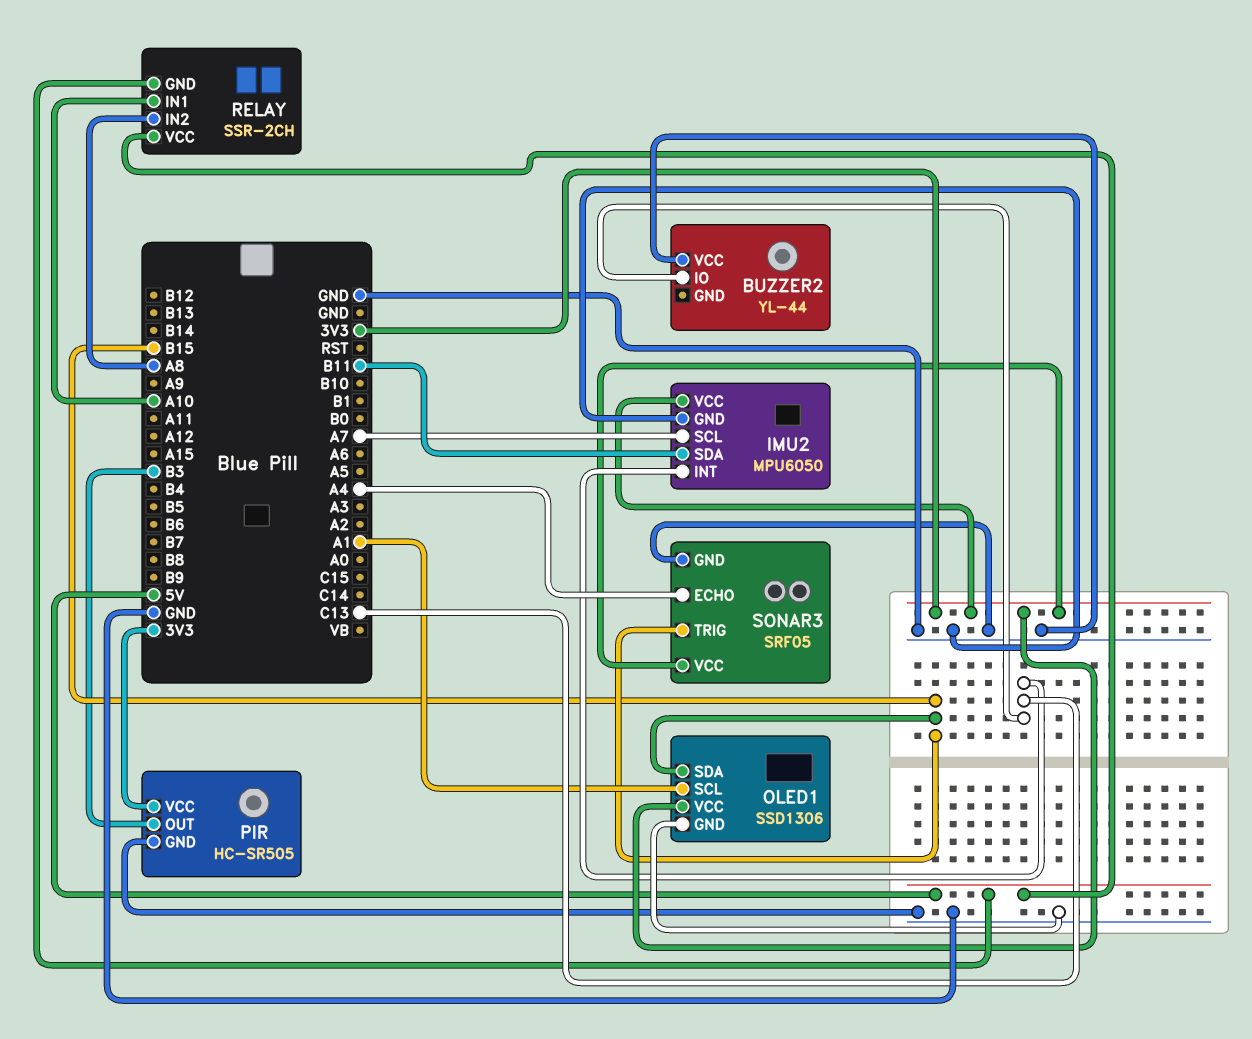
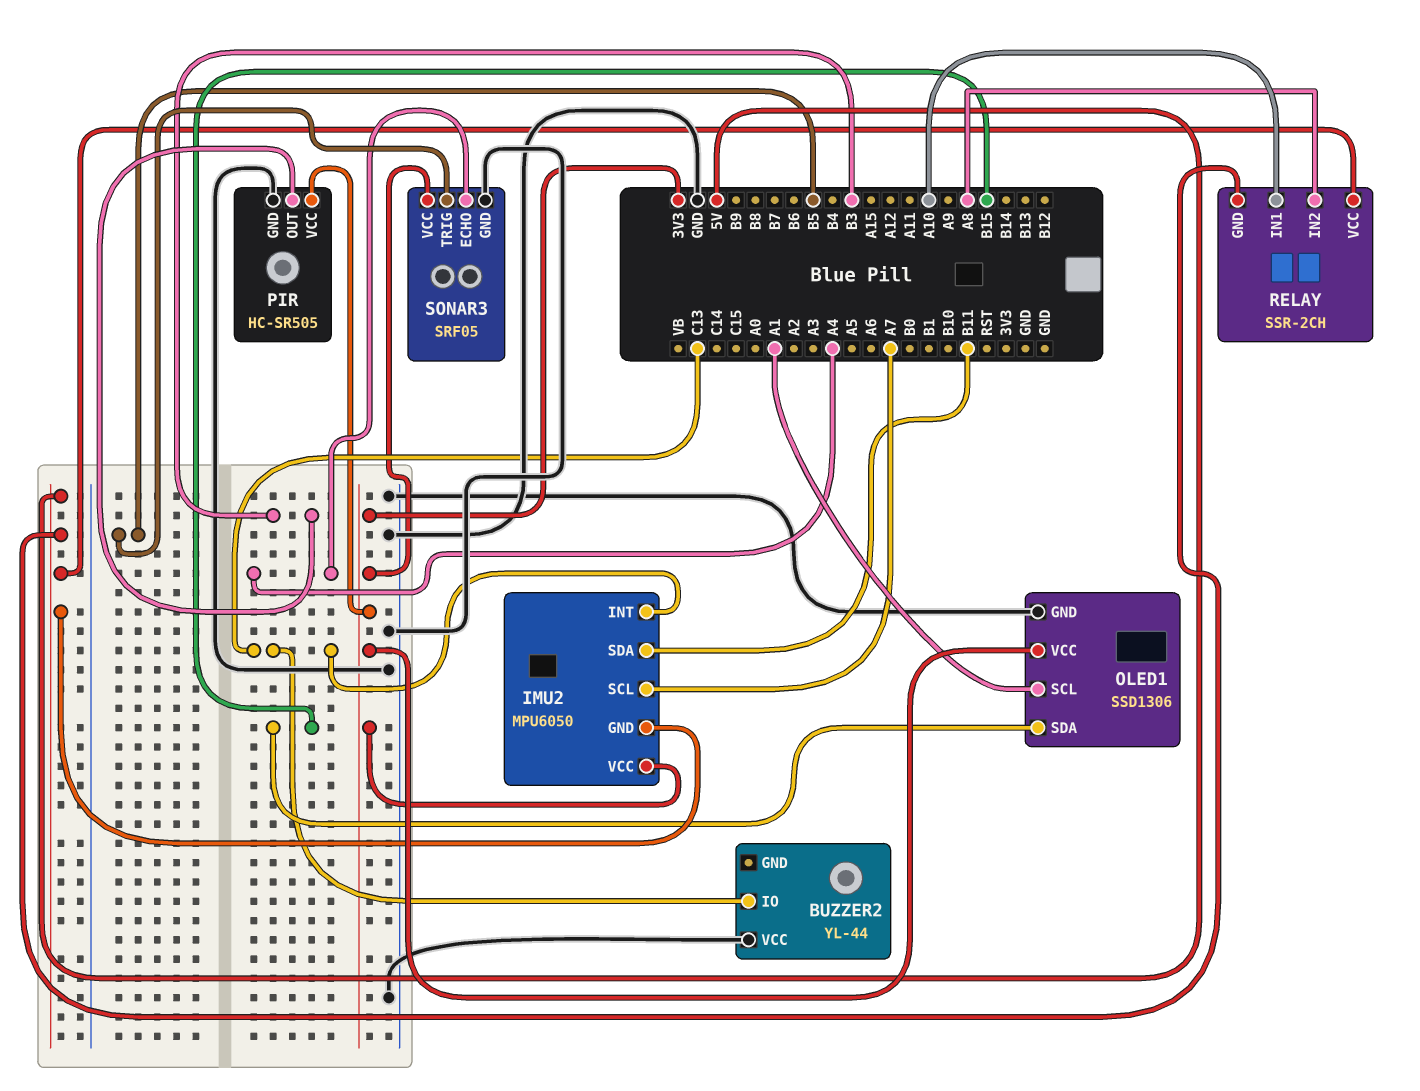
IMU2 pin GND: GND -> 5V
SONAR3 pin TRIG: B15 -> B5

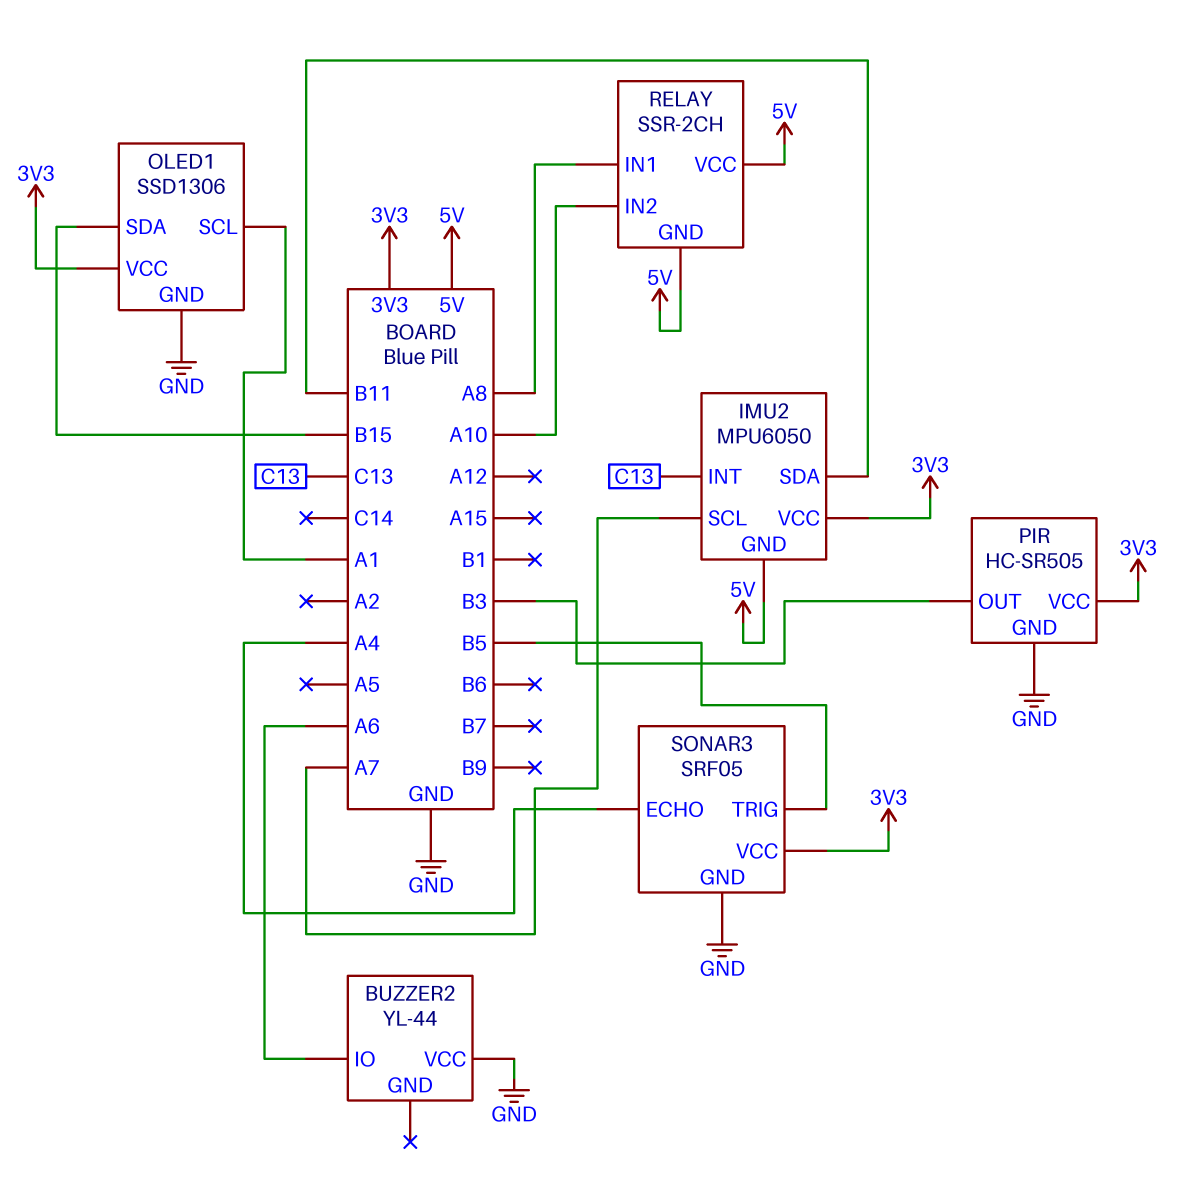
BUZZER2 pin IO: C13 -> A6
RELAY pin IN1: A10 -> A8
RELAY pin IN2: A8 -> A10

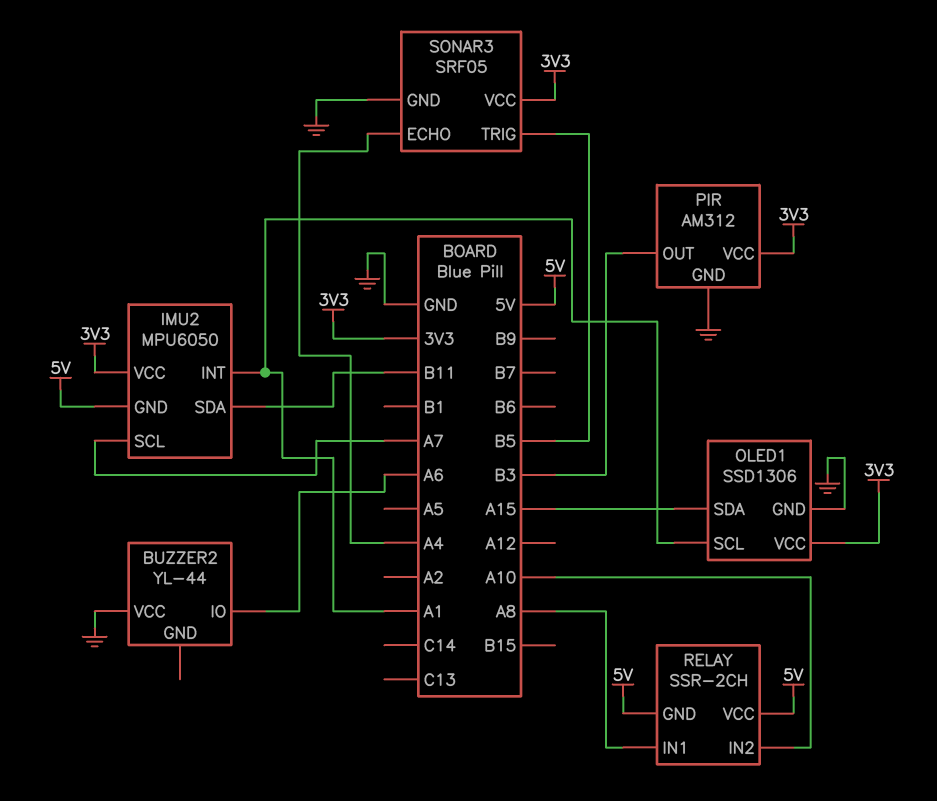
IMU2 pin INT: C13 -> A1
OLED1 pin SDA: B15 -> A15
PIR: HC-SR505 -> AM312

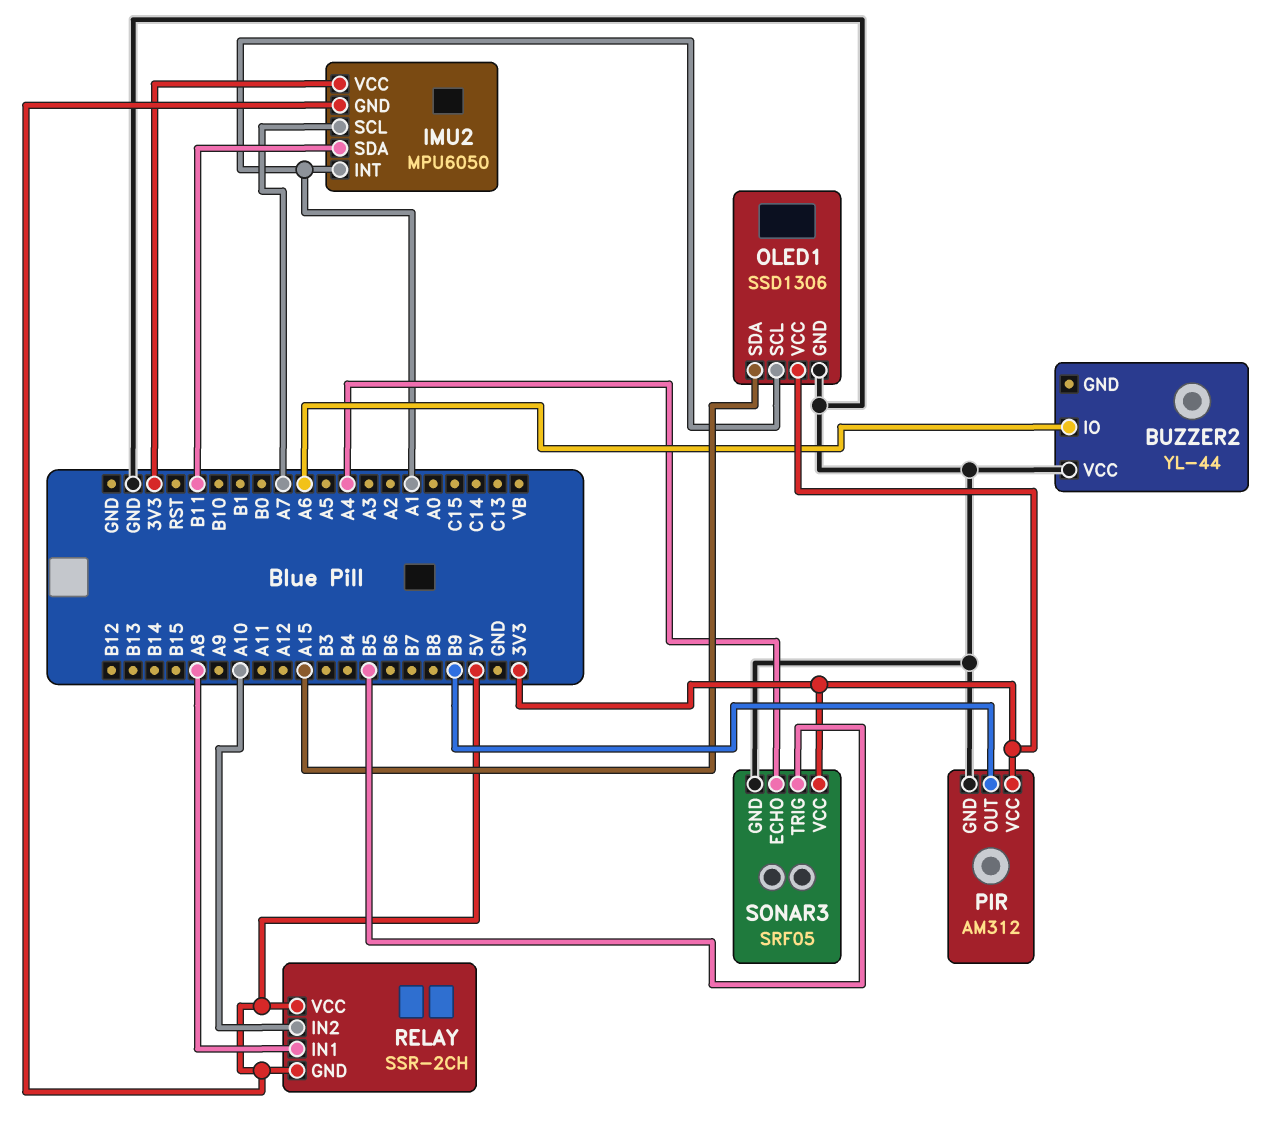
PIR pin OUT: B3 -> B9

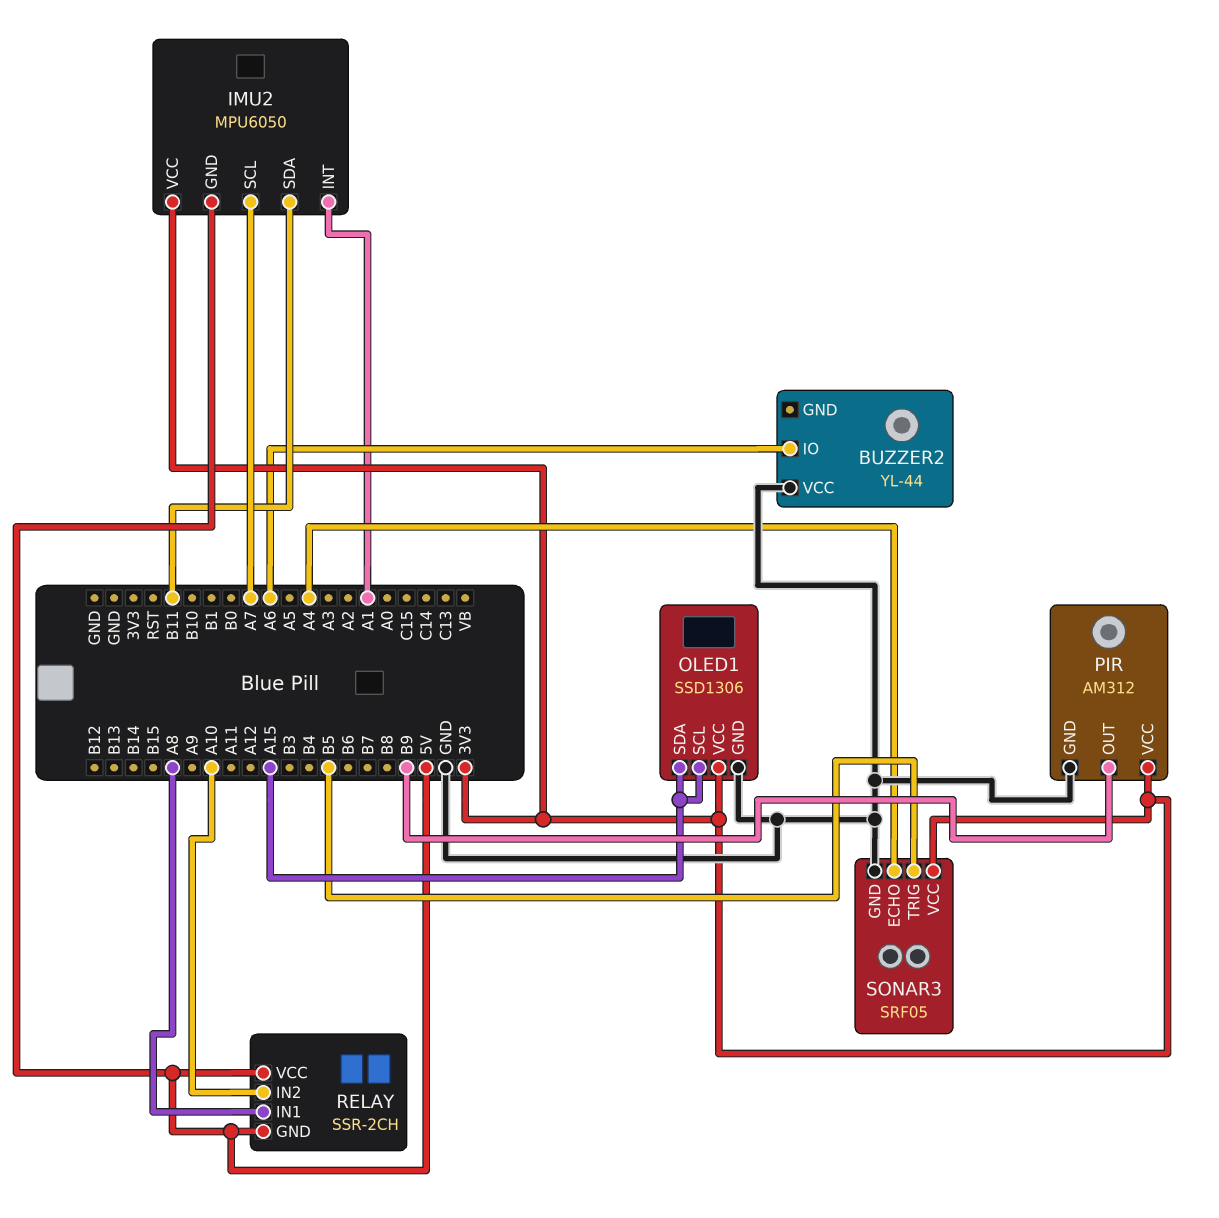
OLED1 pin SCL: A1 -> A15

